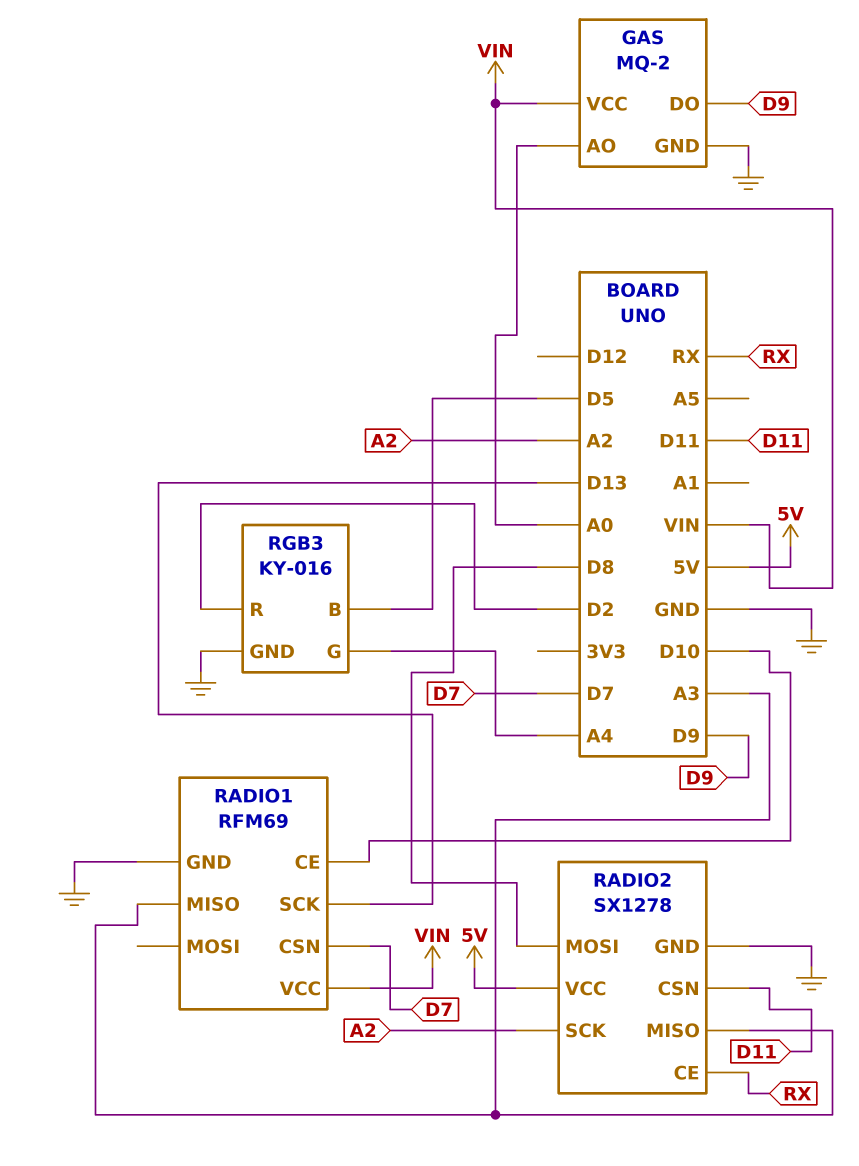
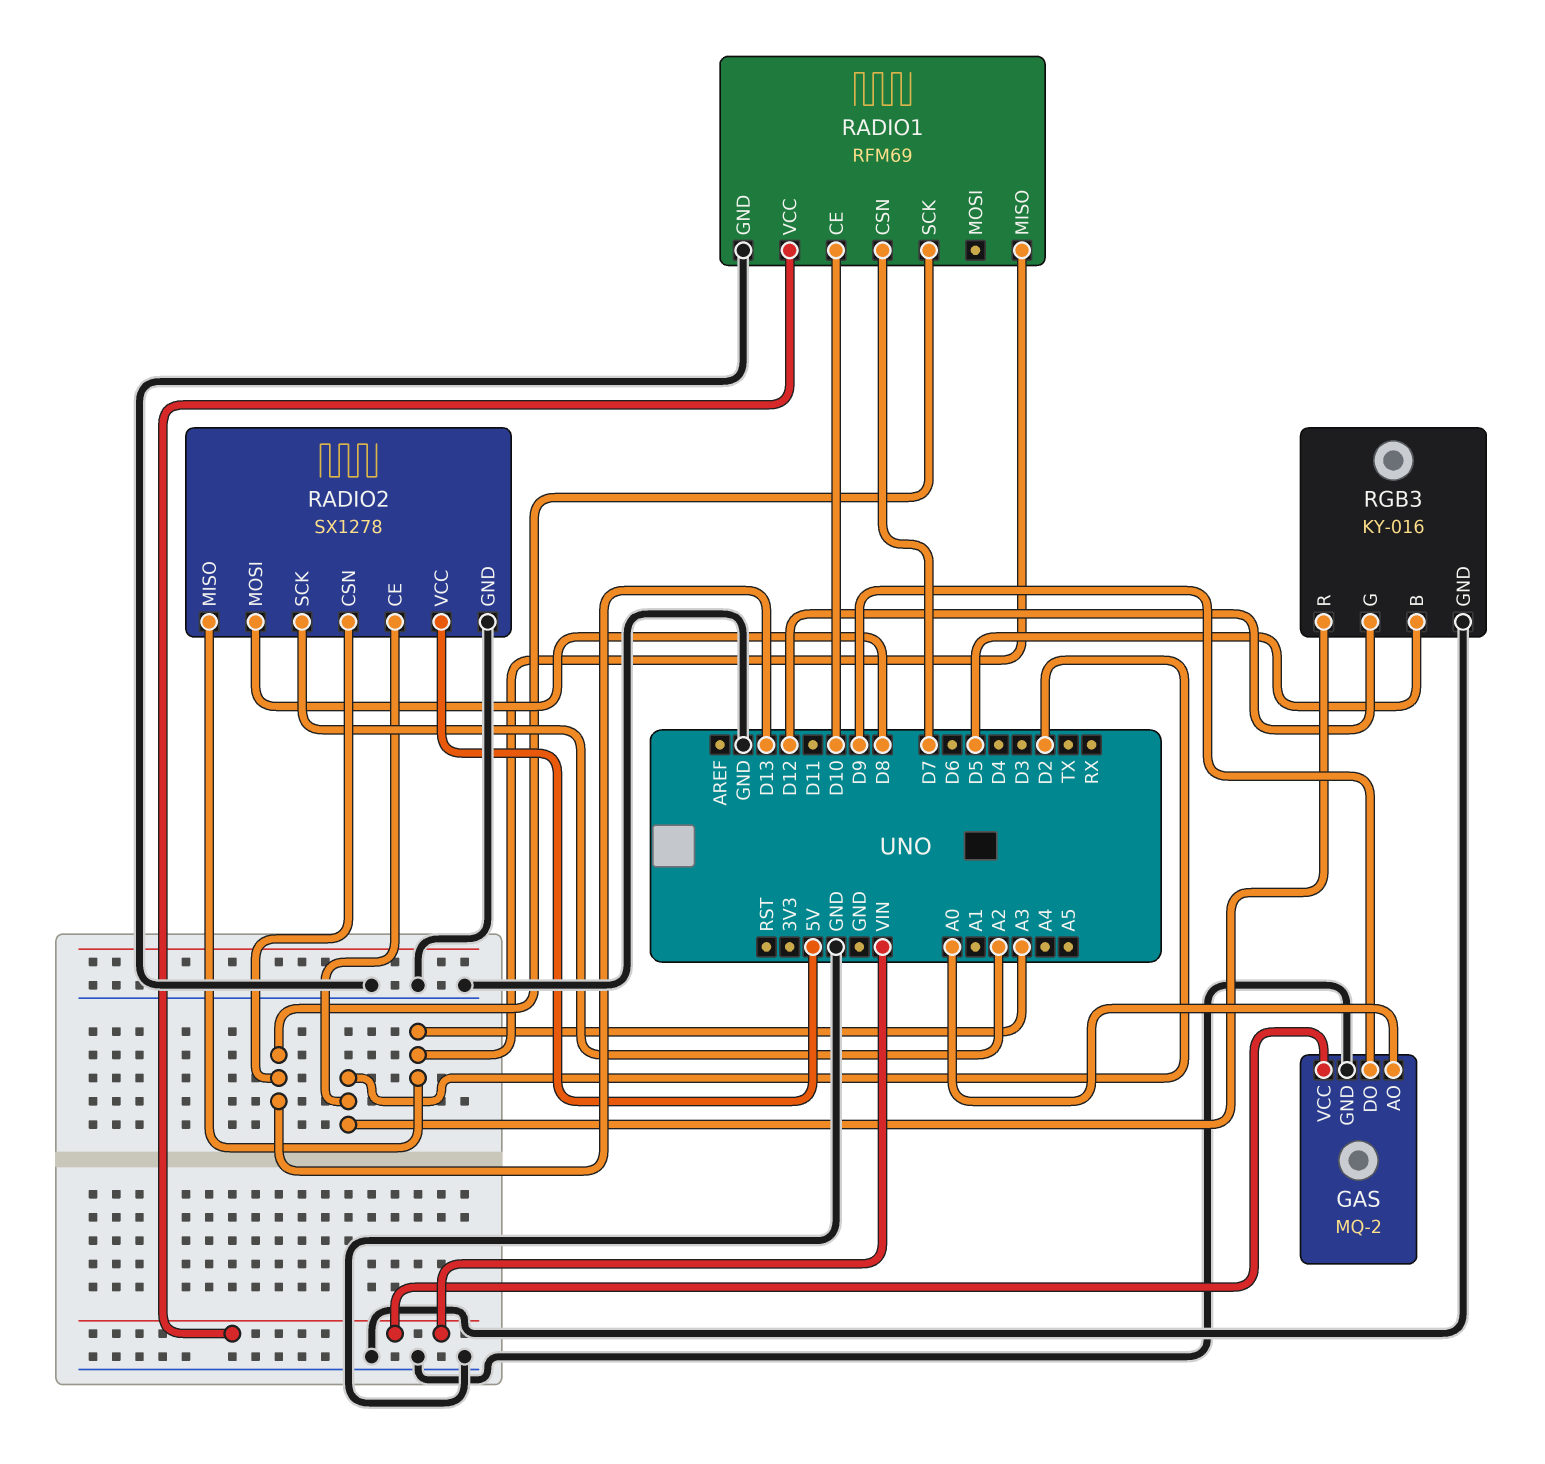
RADIO2 pin CE: RX -> D2
RADIO2 pin CSN: D11 -> D13
RGB3 pin G: A4 -> D12

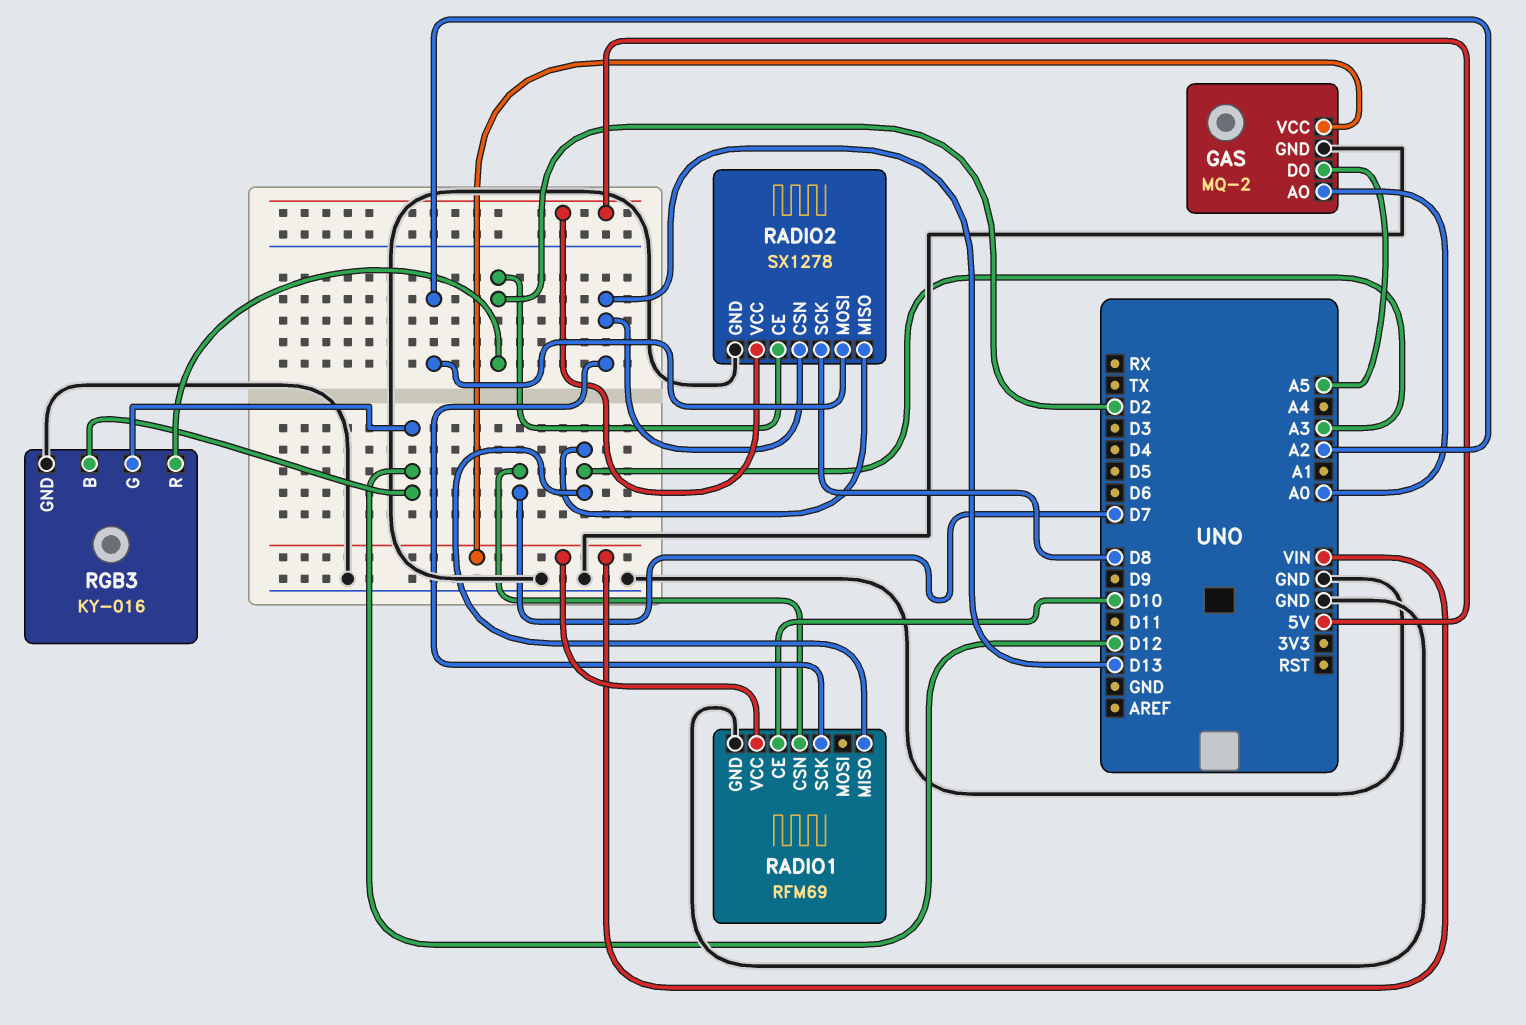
GAS pin DO: D9 -> A5
RADIO2 pin MOSI: D8 -> A2
RADIO2 pin SCK: A2 -> D8
RGB3 pin B: D5 -> D12

